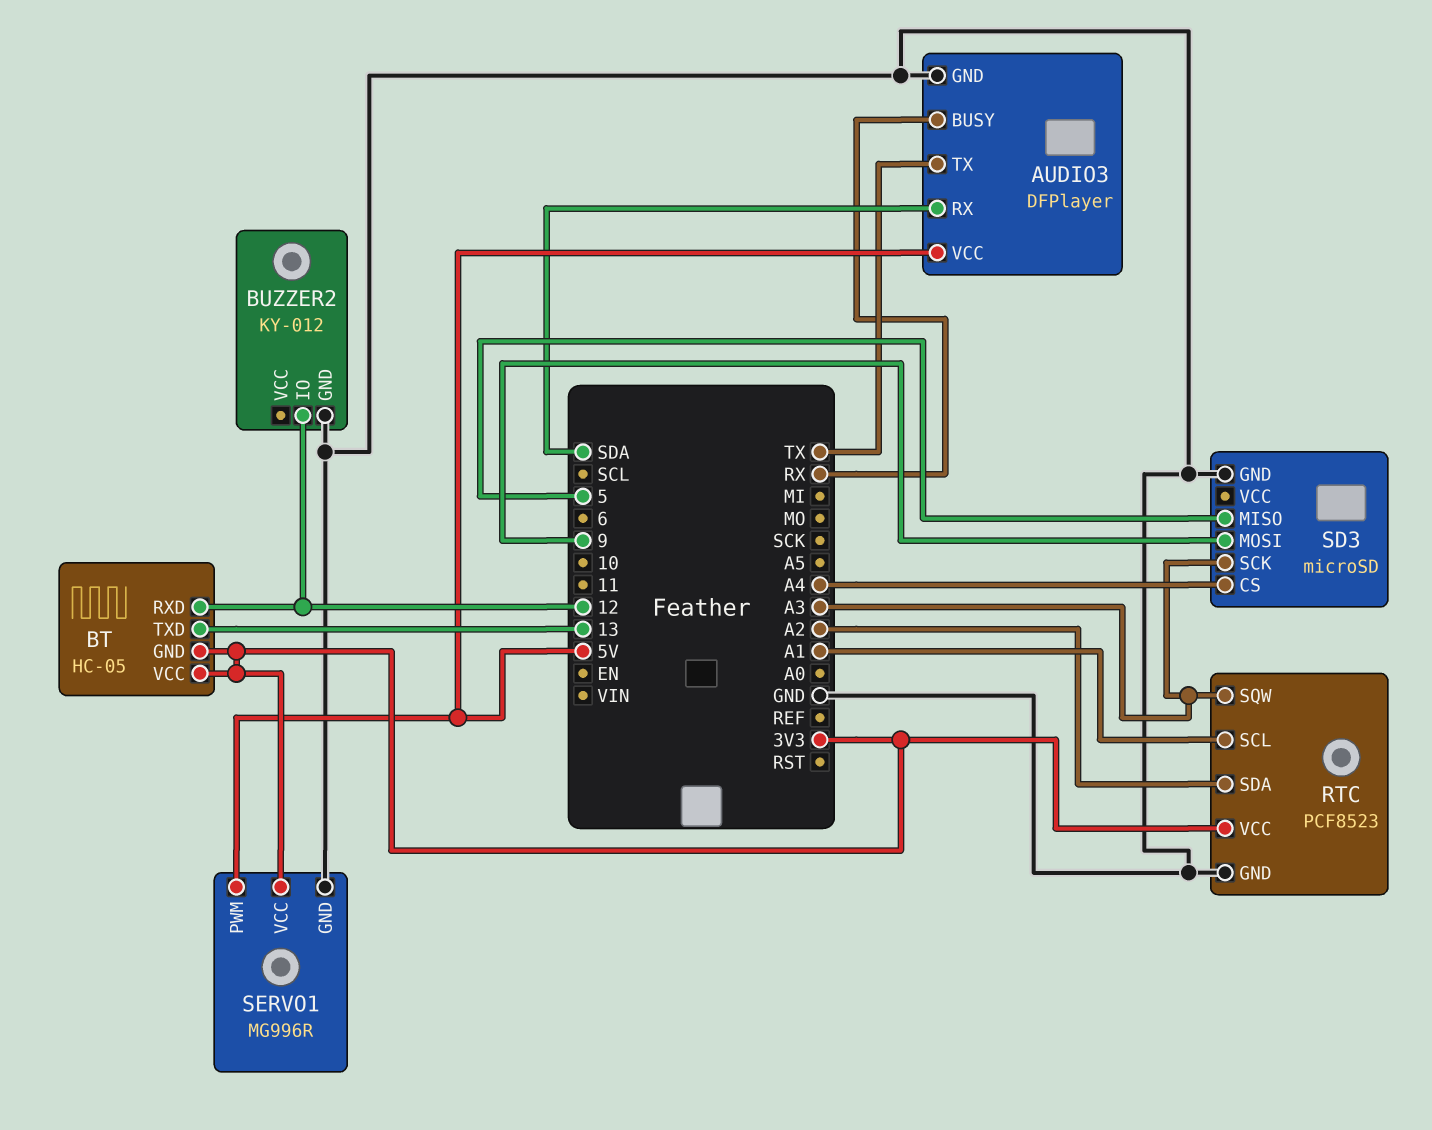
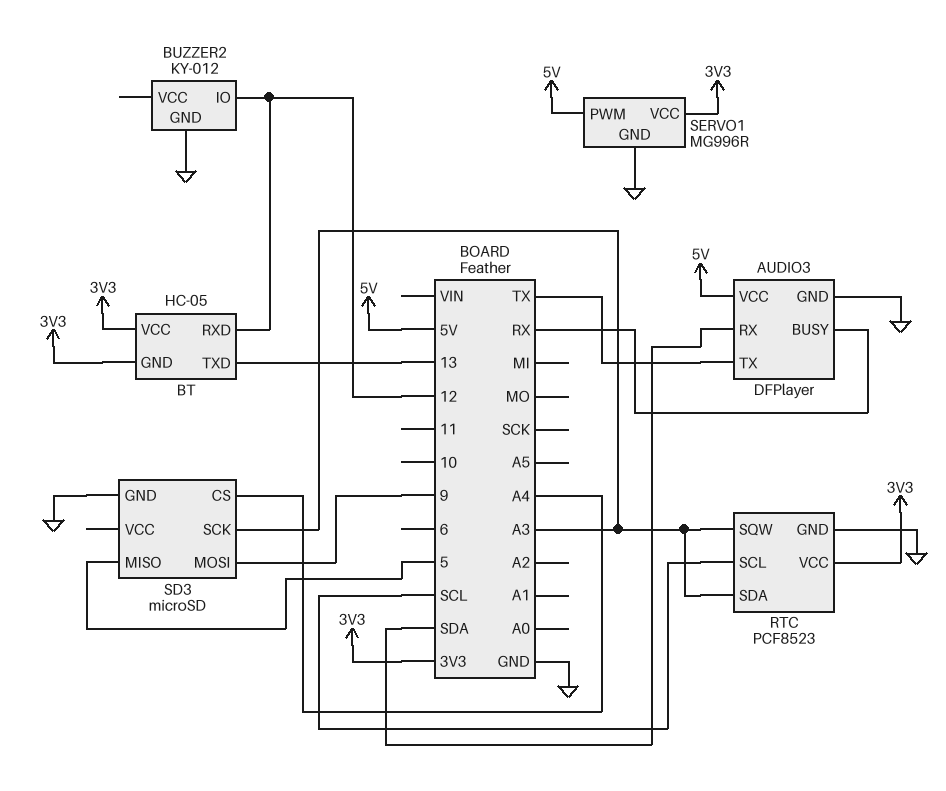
RTC pin SCL: A1 -> SCL
RTC pin SDA: A2 -> A3

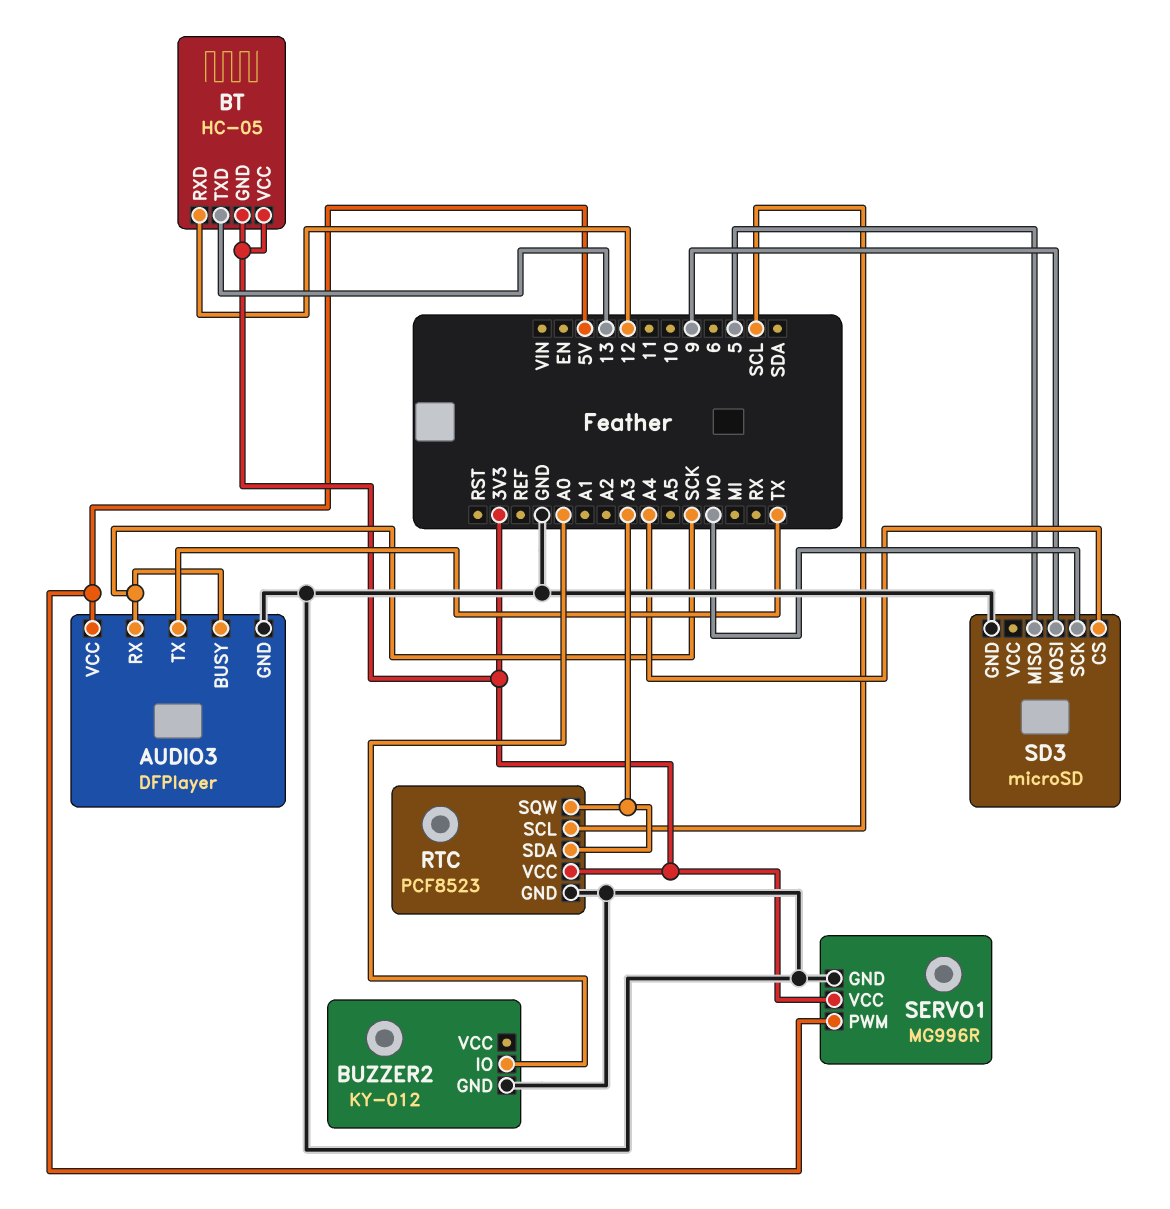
AUDIO3 pin BUSY: RX -> SCK
AUDIO3 pin RX: SDA -> SCK
BUZZER2 pin IO: 12 -> A0
SD3 pin SCK: A3 -> MO

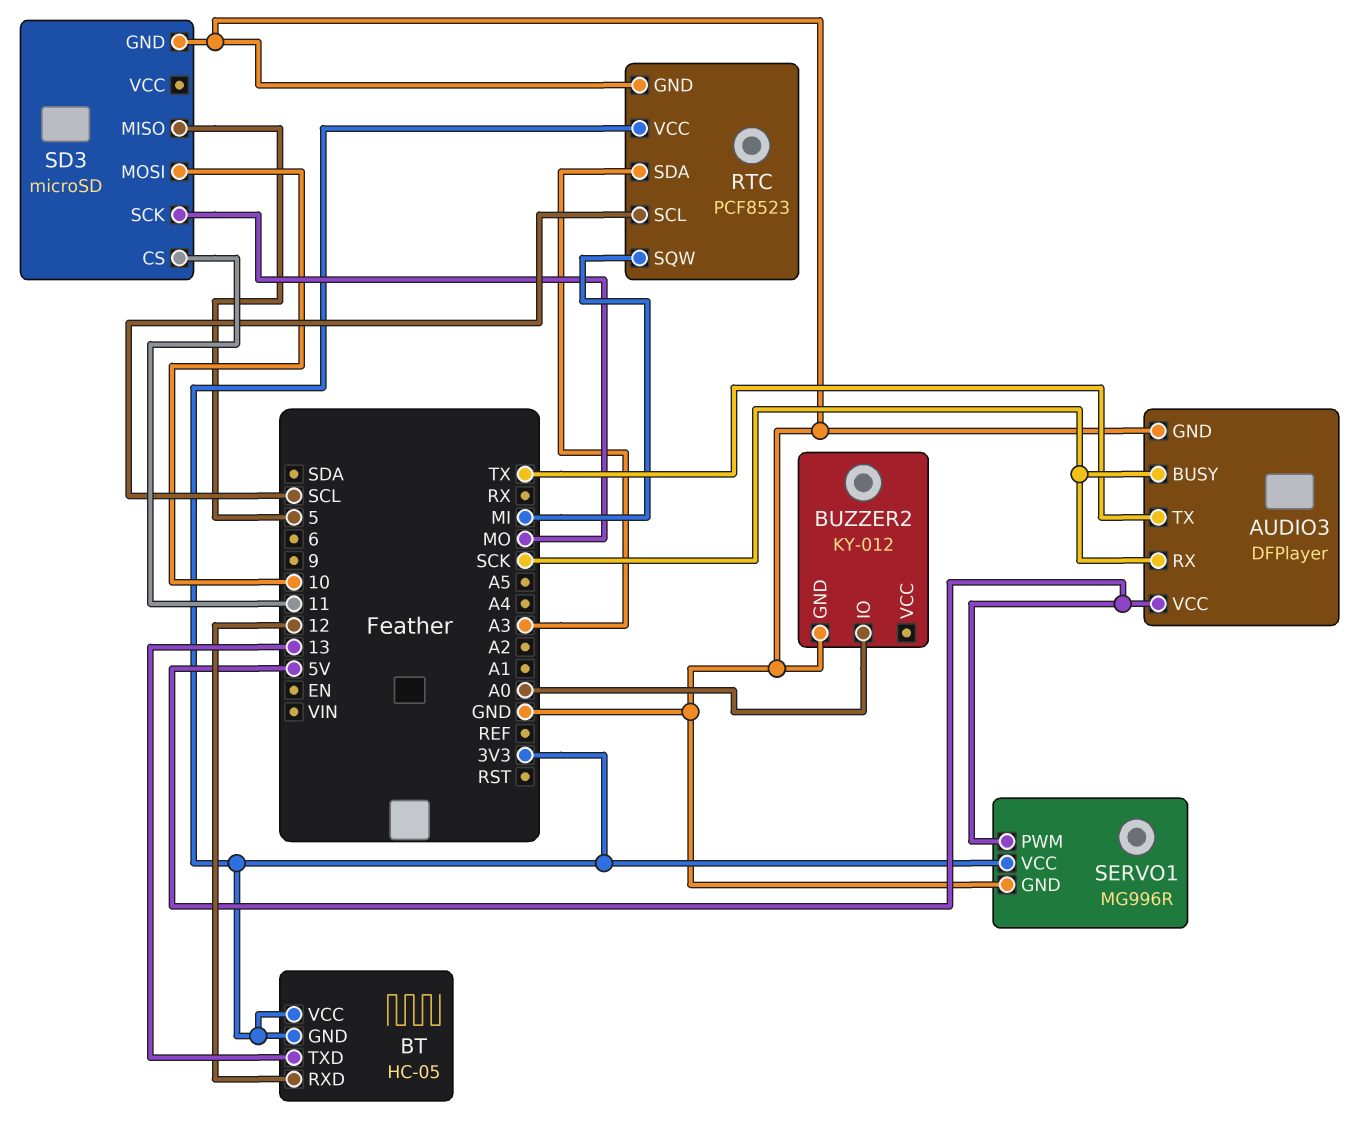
RTC pin SQW: A3 -> MI
SD3 pin CS: A4 -> 11
SD3 pin MOSI: 9 -> 10

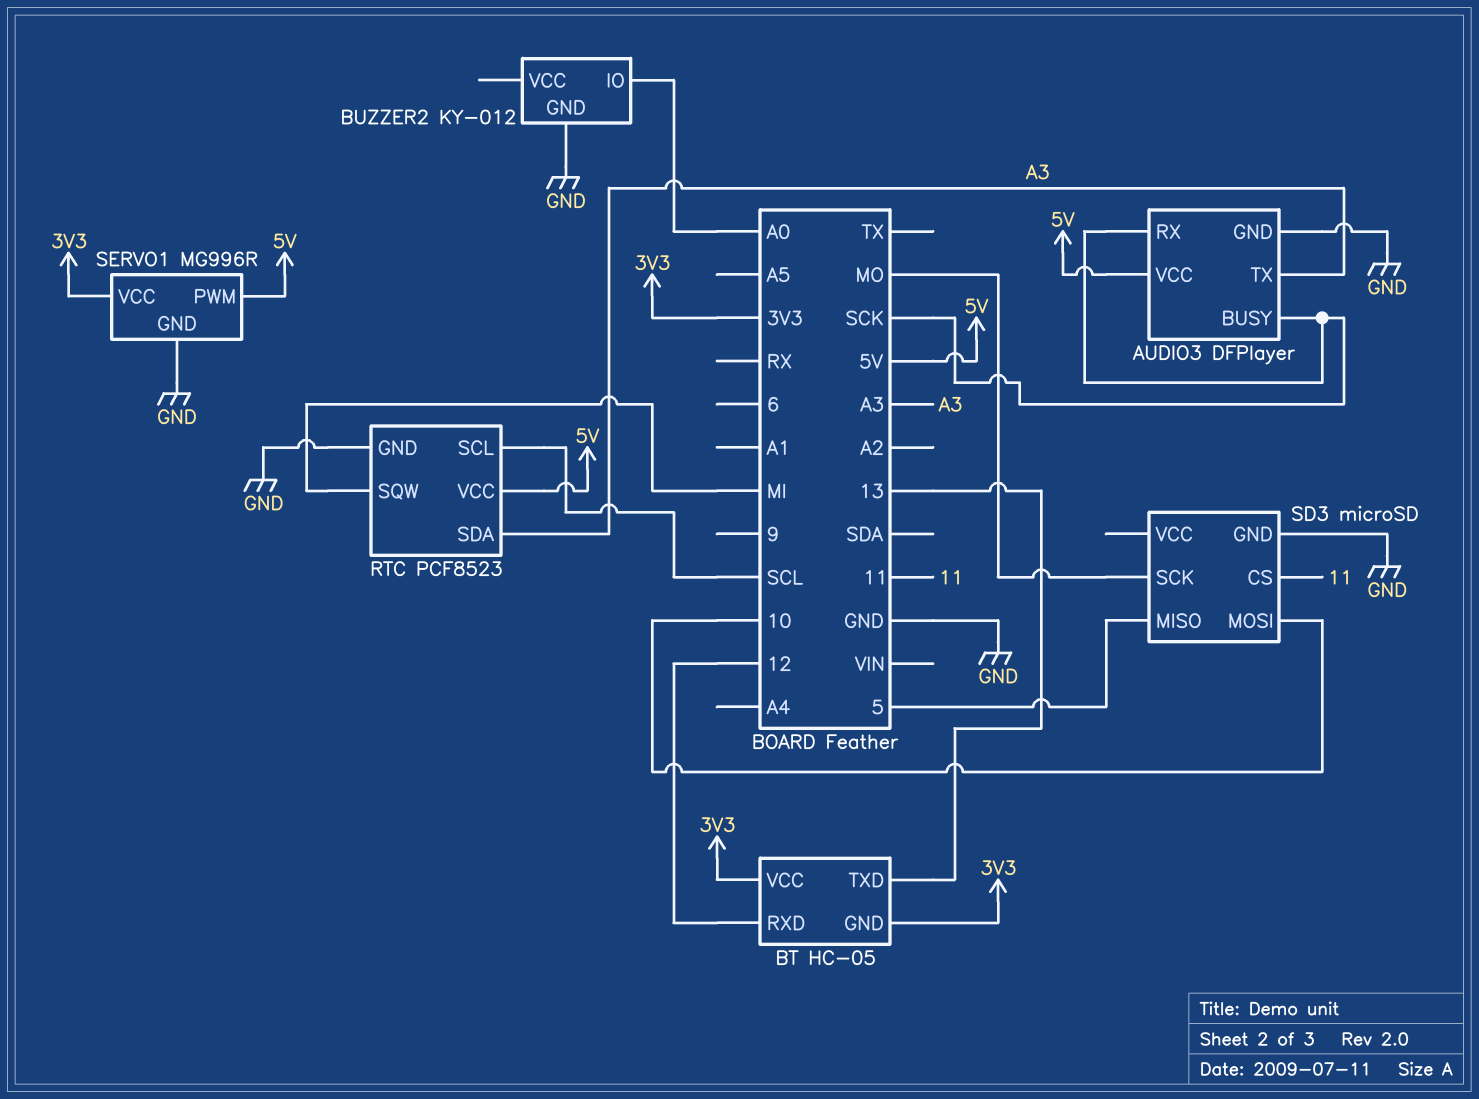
AUDIO3 pin TX: TX -> A3
RTC pin VCC: 3V3 -> 5V

